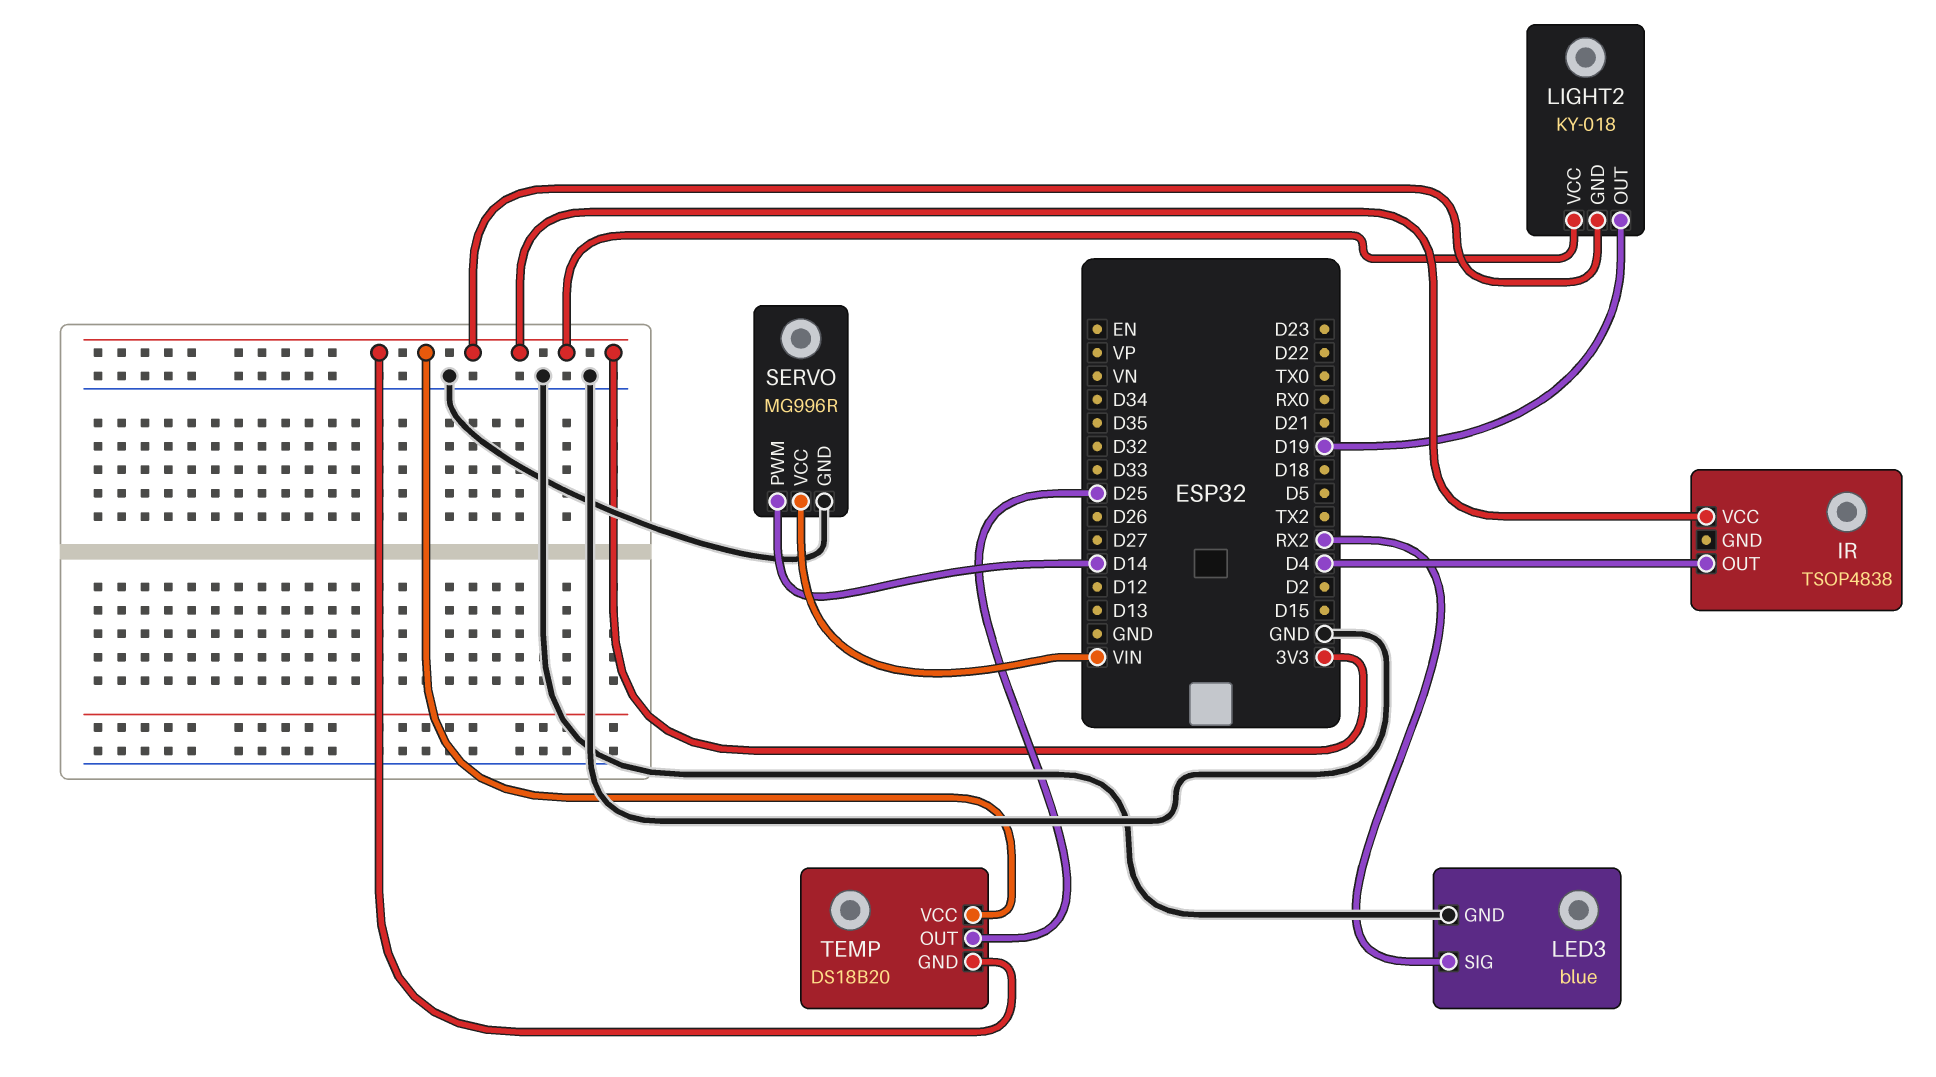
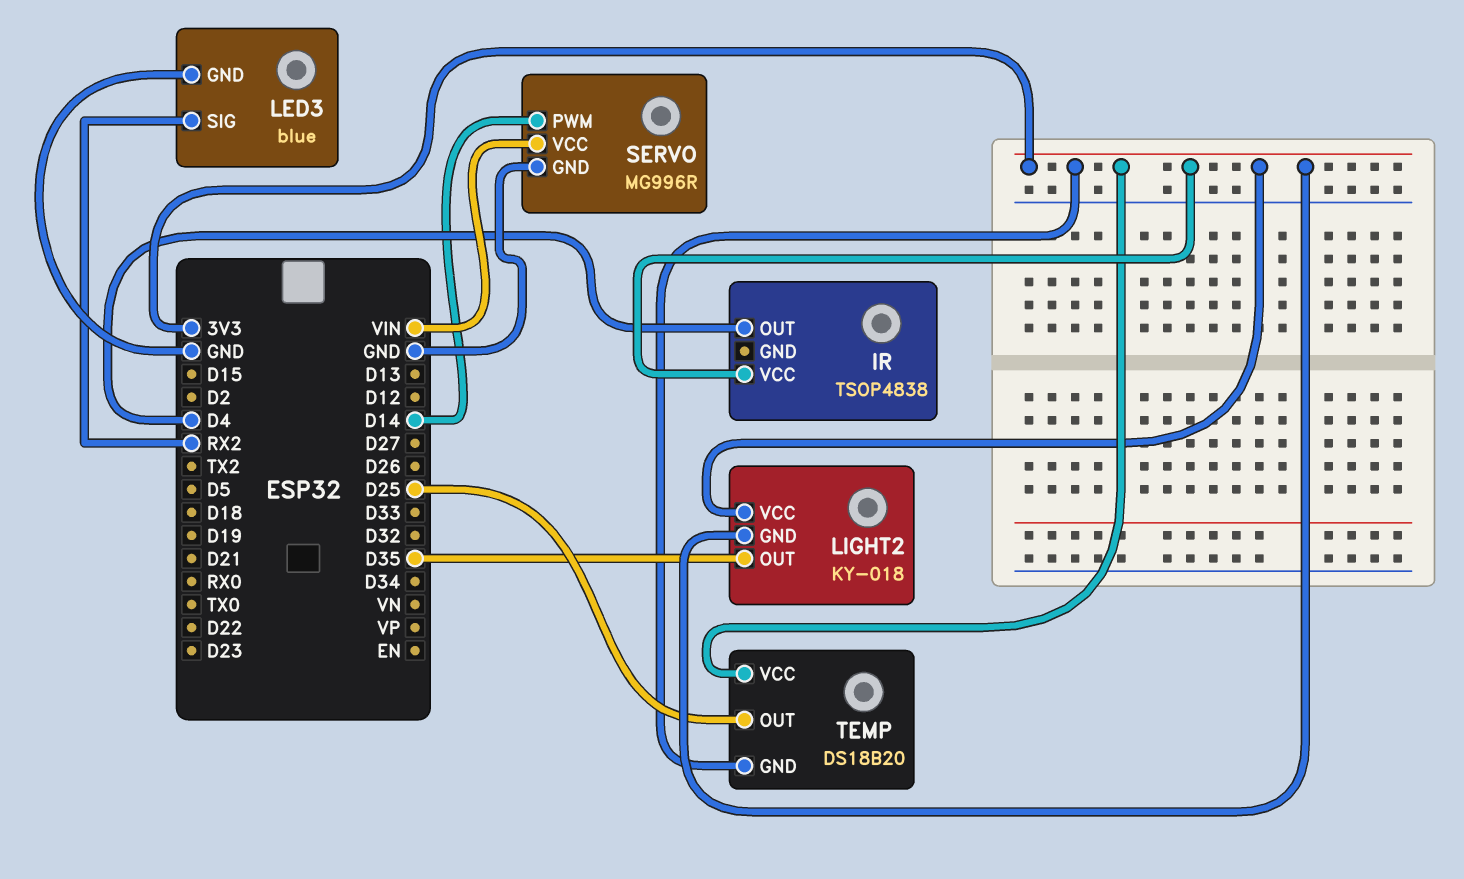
LIGHT2 pin OUT: D19 -> D35

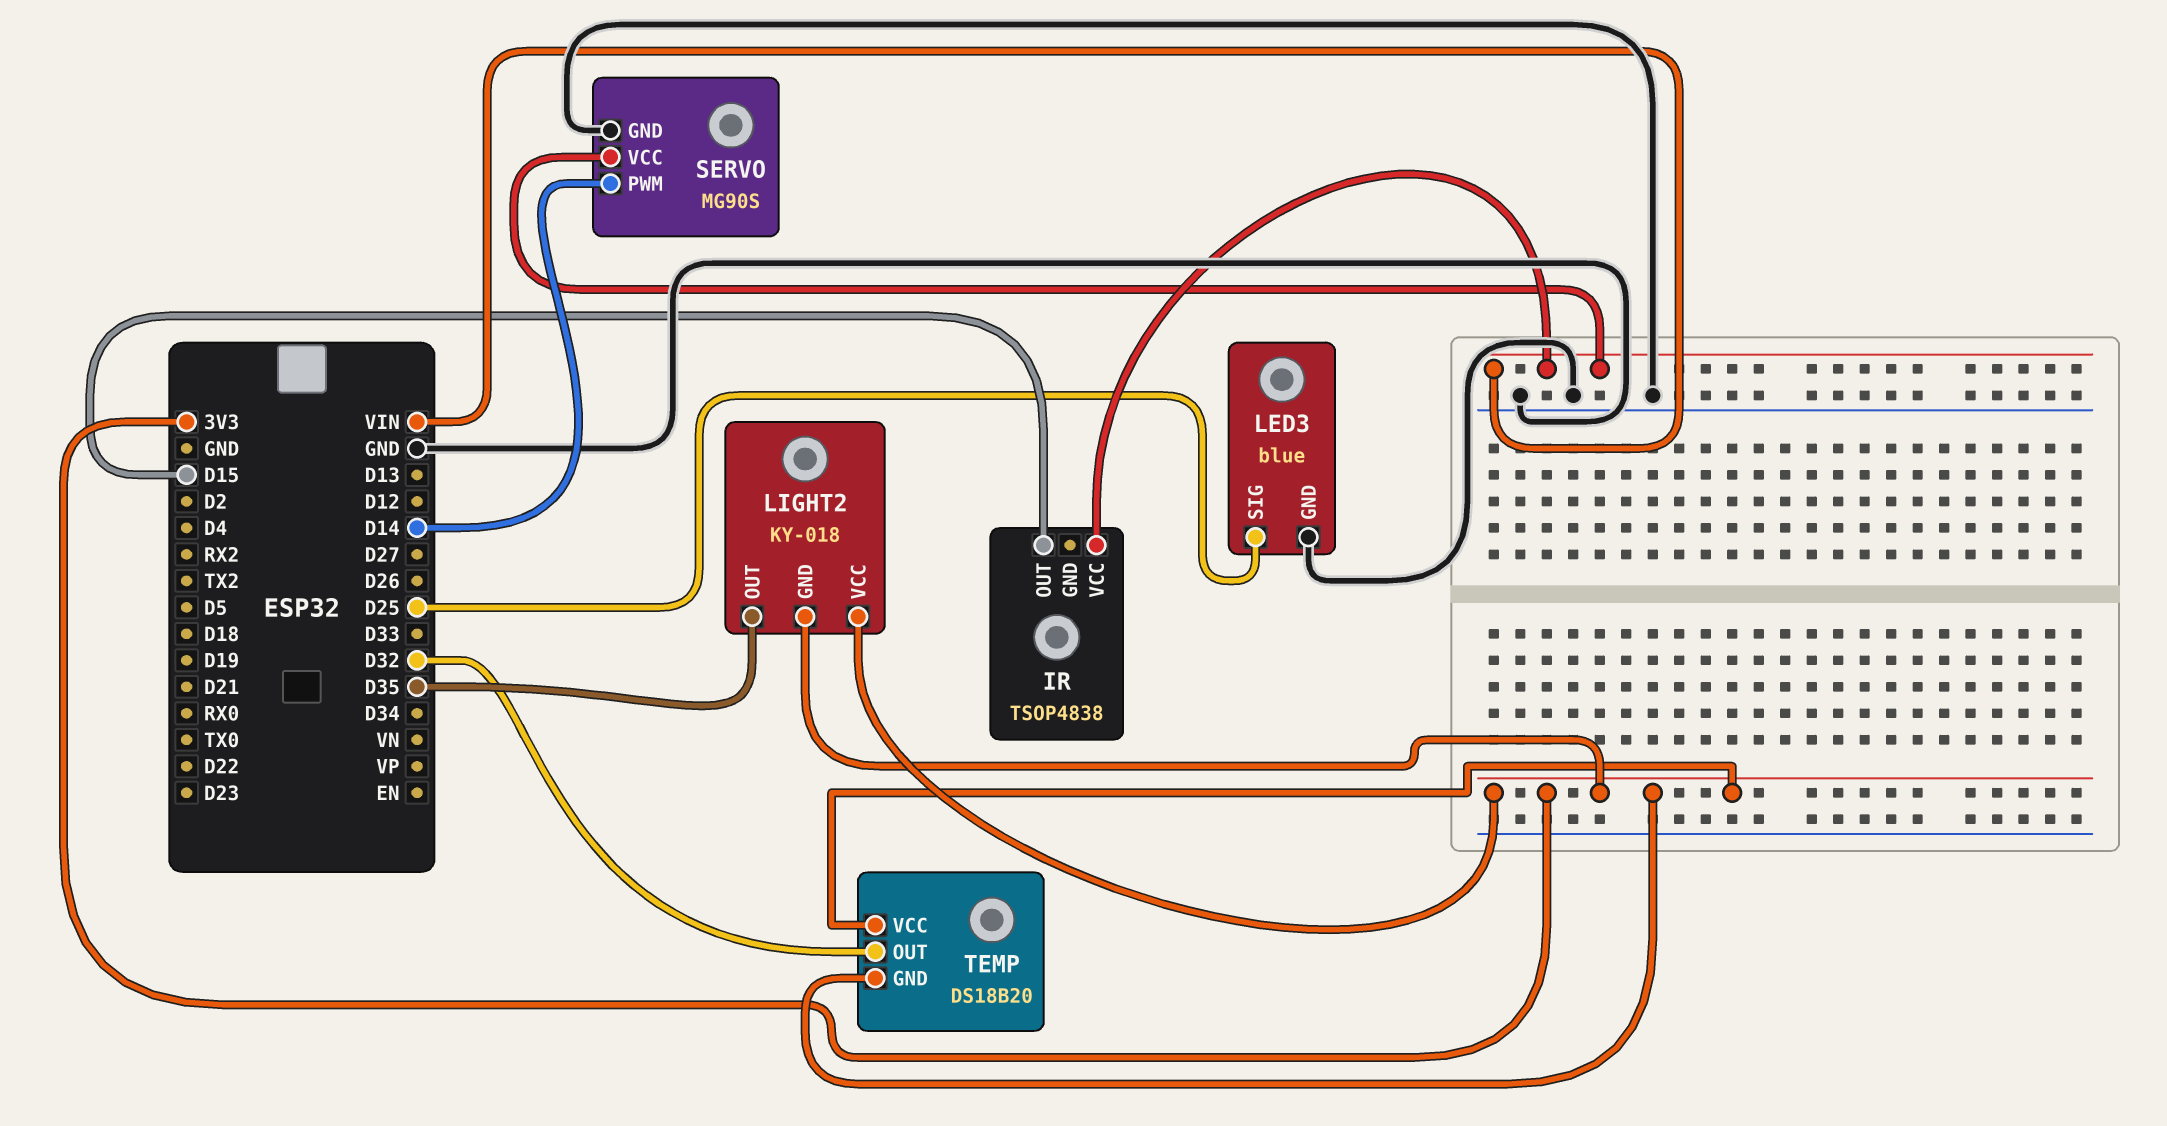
IR pin OUT: D4 -> D15
IR pin VCC: 3V3 -> VIN
LED3 pin SIG: RX2 -> D25
SERVO: MG996R -> MG90S
TEMP pin OUT: D25 -> D32

